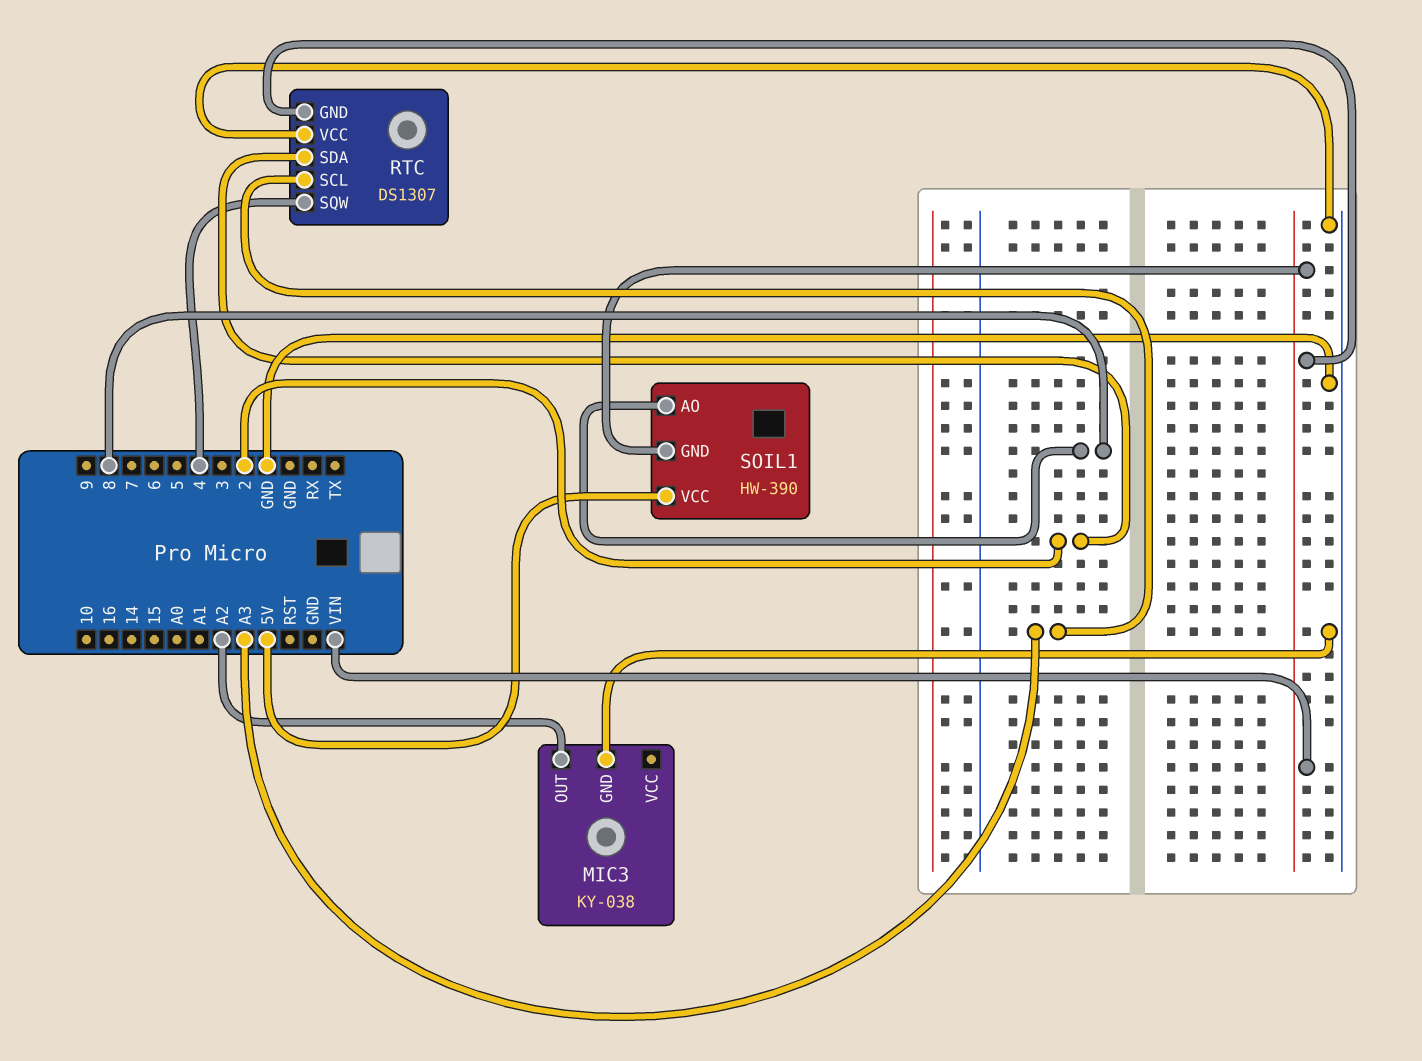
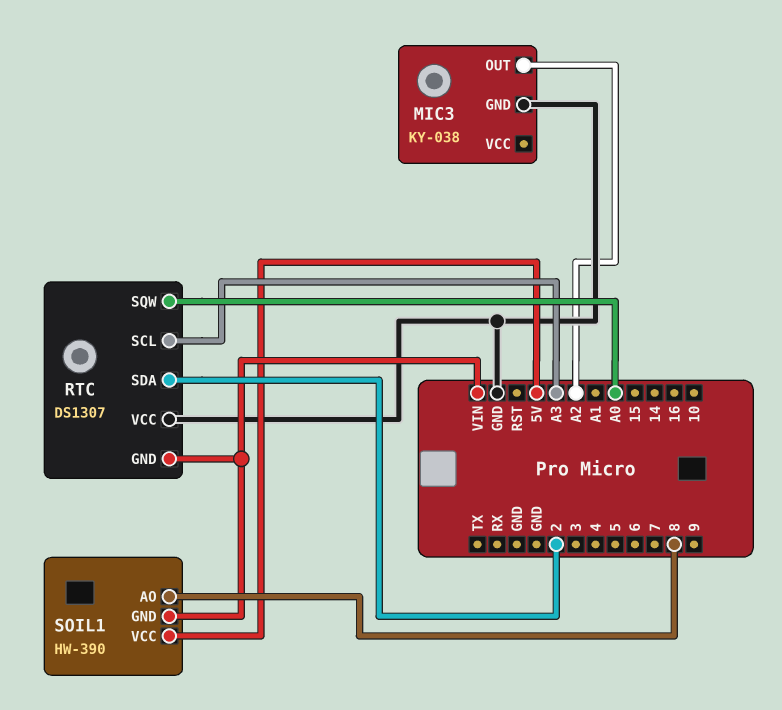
RTC pin SQW: 4 -> A0

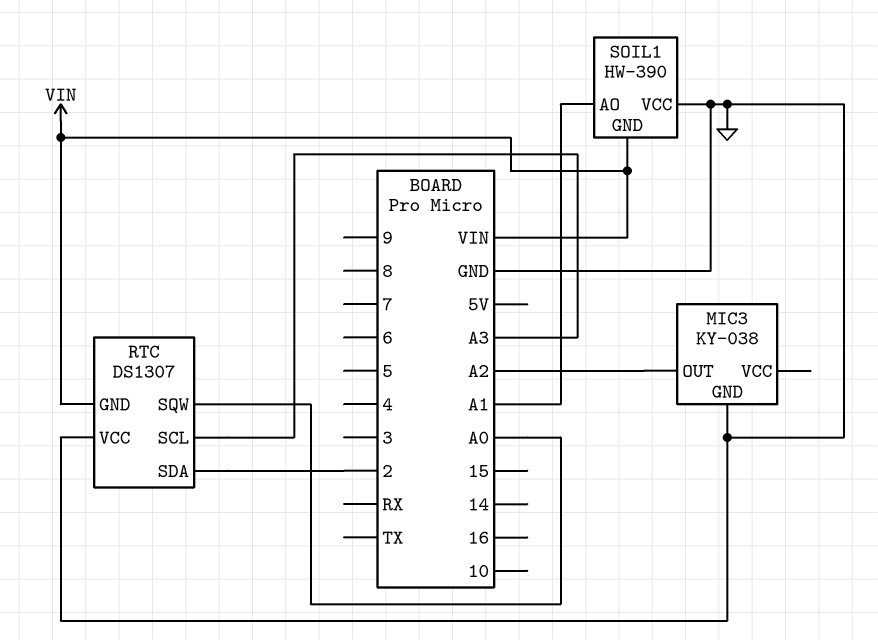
SOIL1 pin AO: 8 -> A1
SOIL1 pin VCC: 5V -> GND

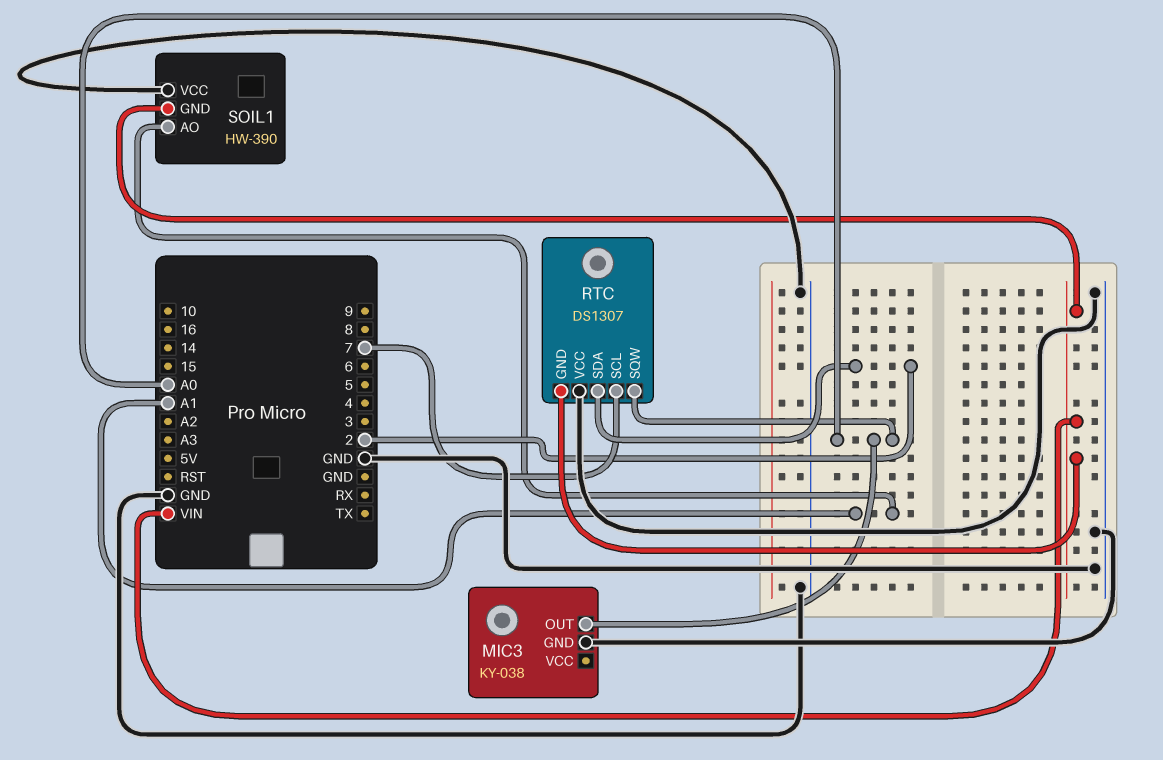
MIC3 pin OUT: A2 -> A0
RTC pin SCL: A3 -> 7

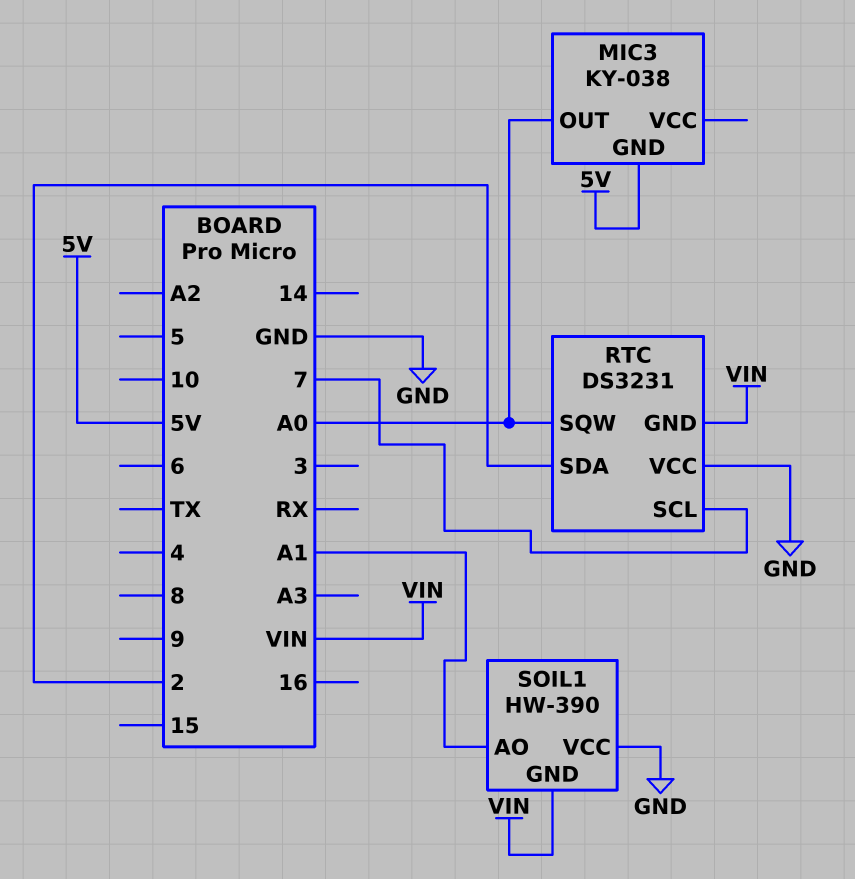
MIC3 pin GND: GND -> 5V
RTC: DS1307 -> DS3231

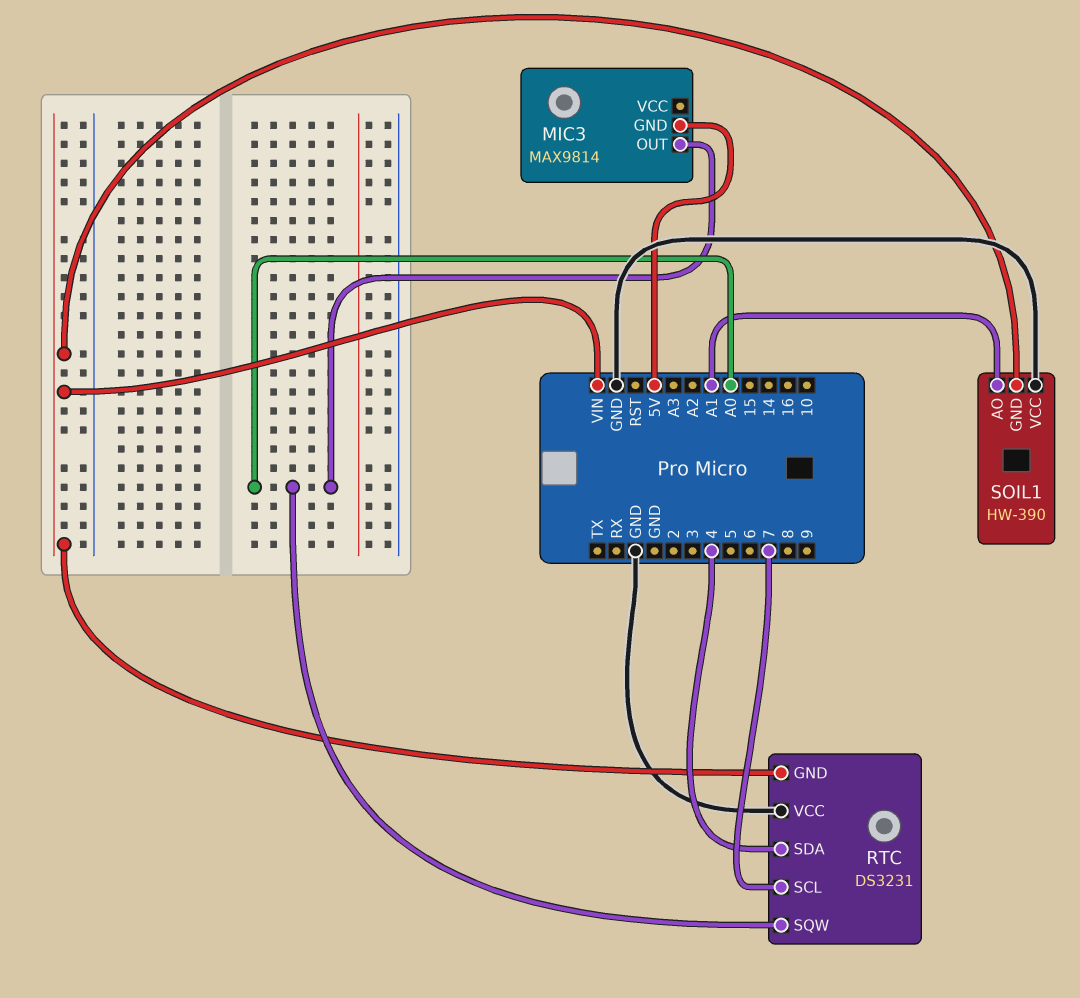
MIC3: KY-038 -> MAX9814
RTC pin SDA: 2 -> 4

